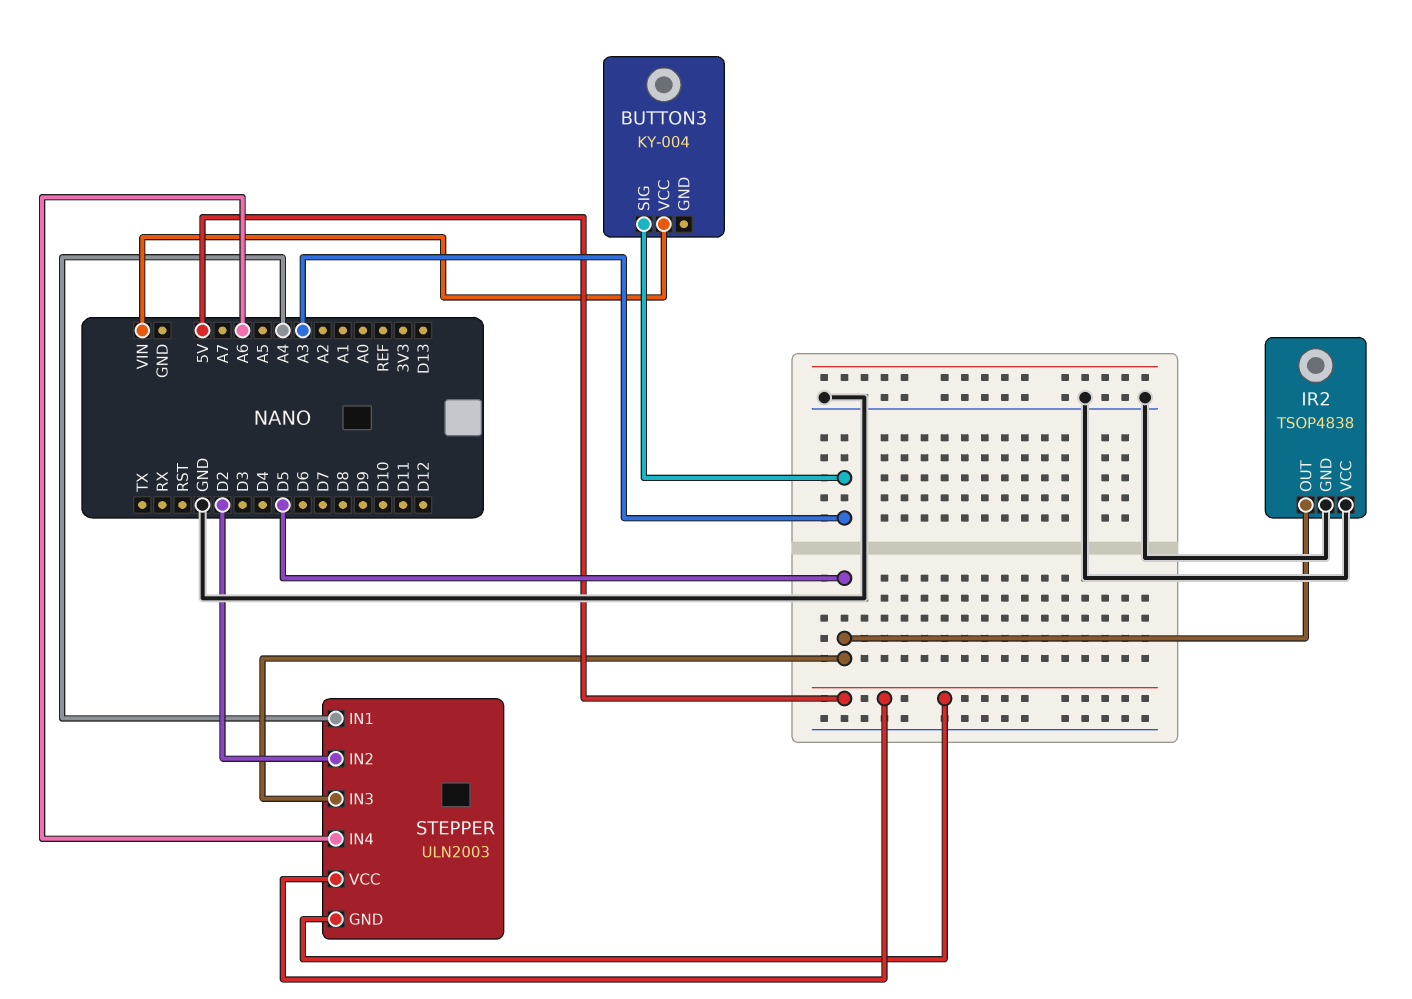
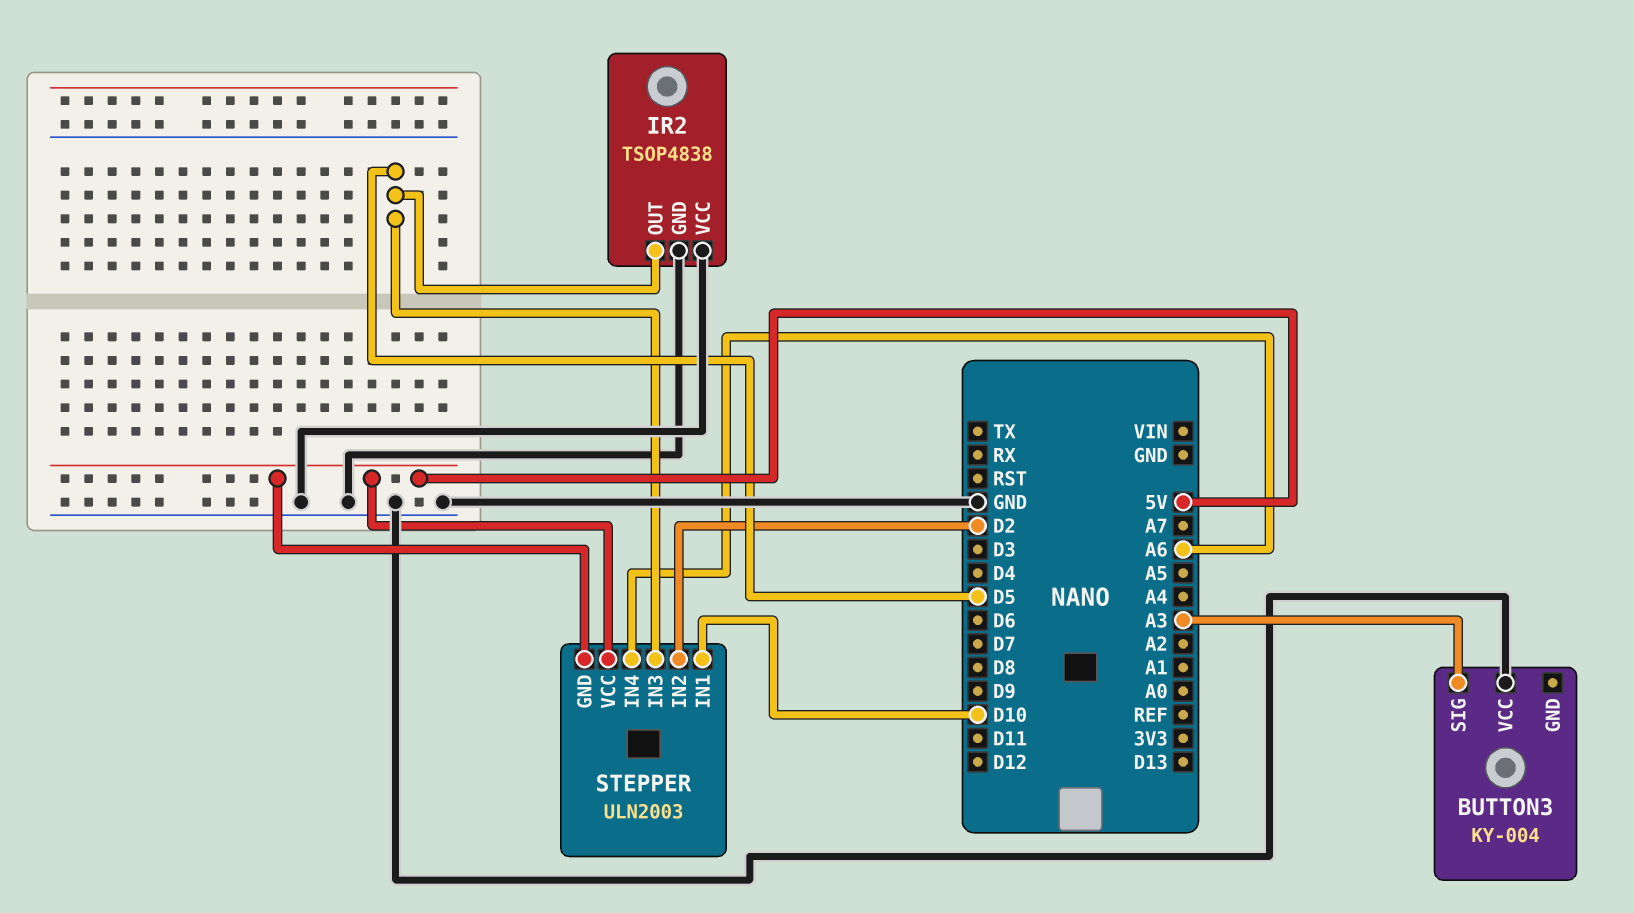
BUTTON3 pin VCC: VIN -> GND
STEPPER pin IN1: A4 -> D10

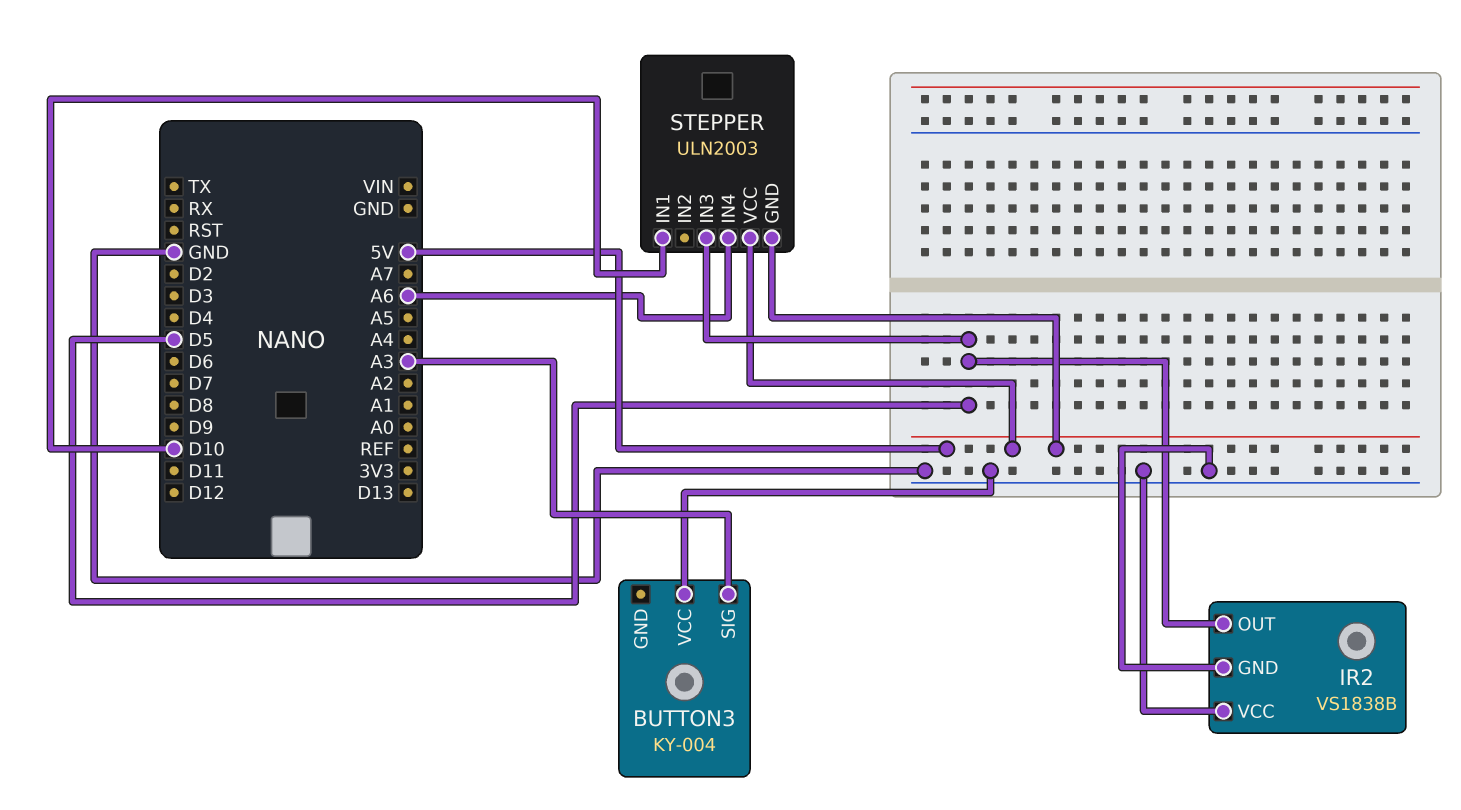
IR2: TSOP4838 -> VS1838B
STEPPER pin IN2: D2 -> none

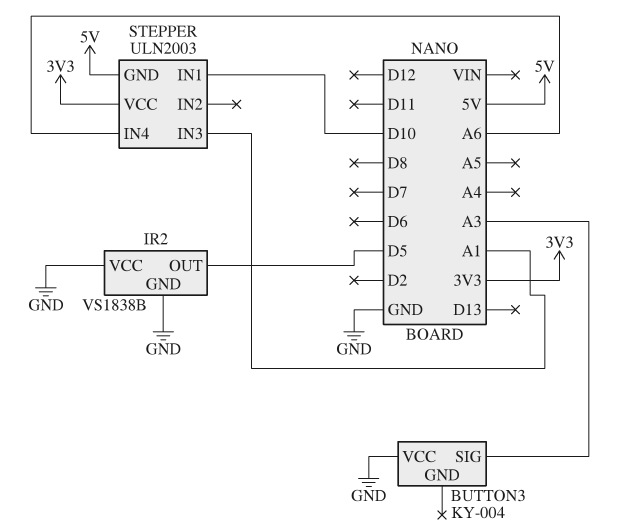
STEPPER pin IN3: D5 -> A1
STEPPER pin VCC: 5V -> 3V3

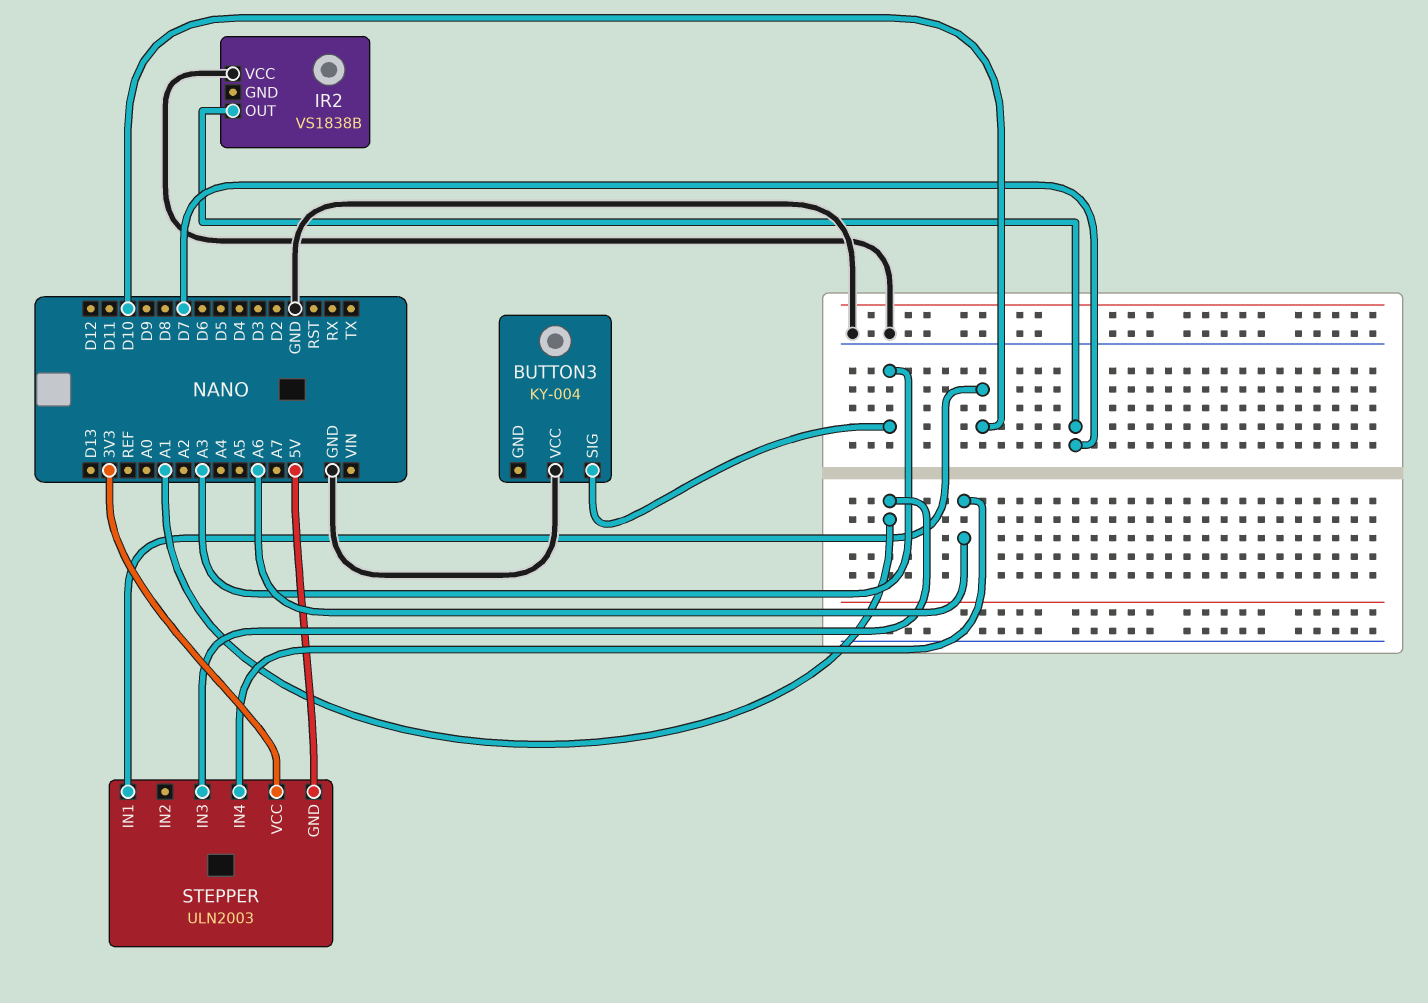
IR2 pin GND: GND -> none
IR2 pin OUT: D5 -> D7

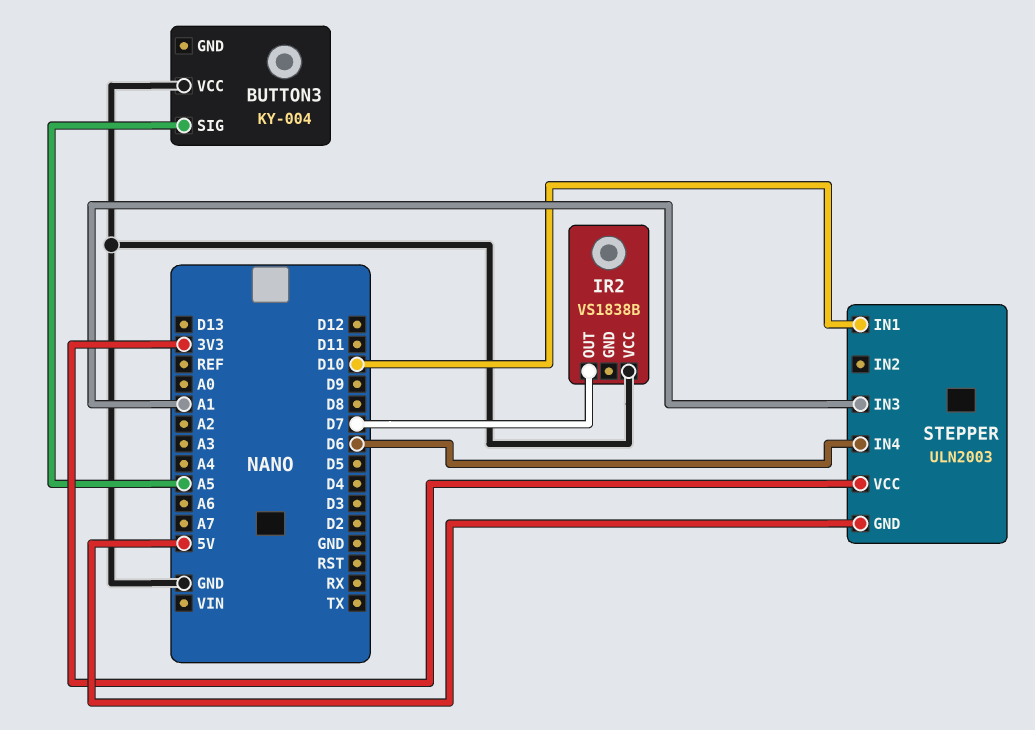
BUTTON3 pin SIG: A3 -> A5
STEPPER pin IN4: A6 -> D6

